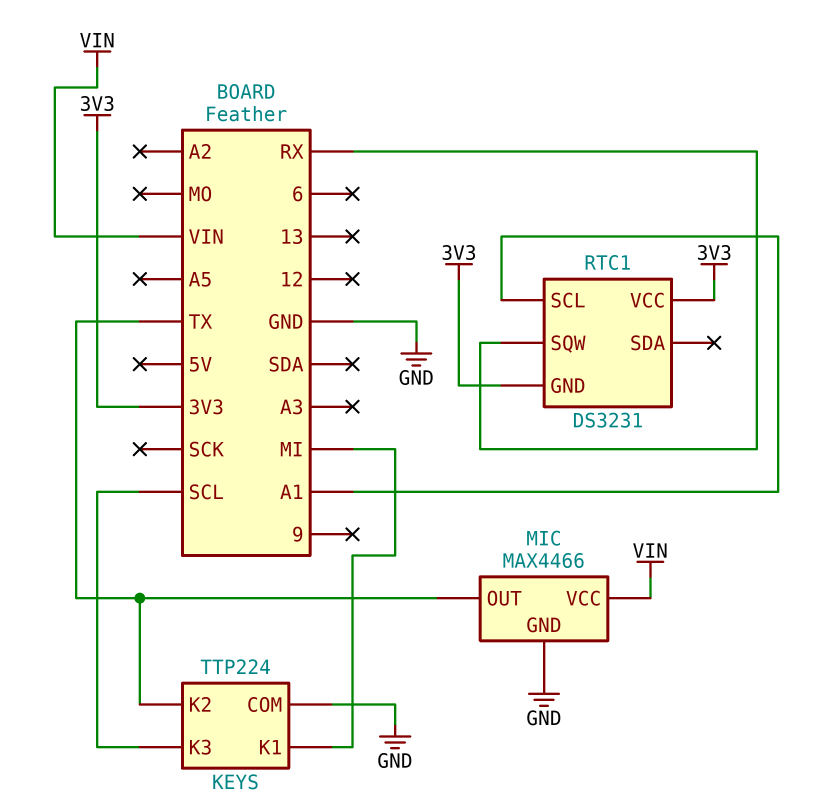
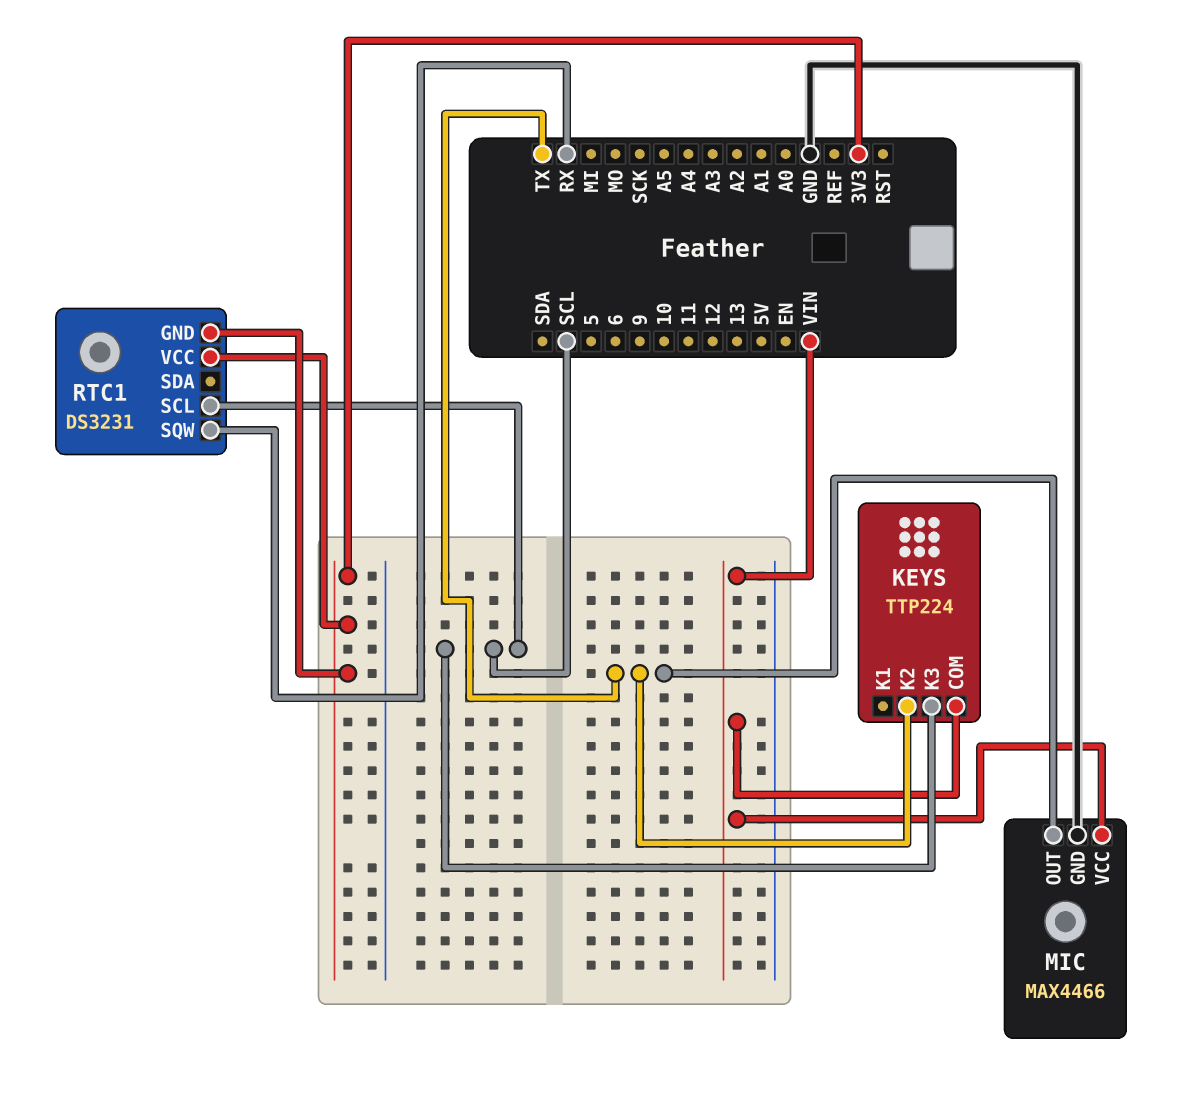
KEYS pin COM: GND -> VIN
KEYS pin K1: MI -> none
RTC1 pin SCL: A1 -> SCL

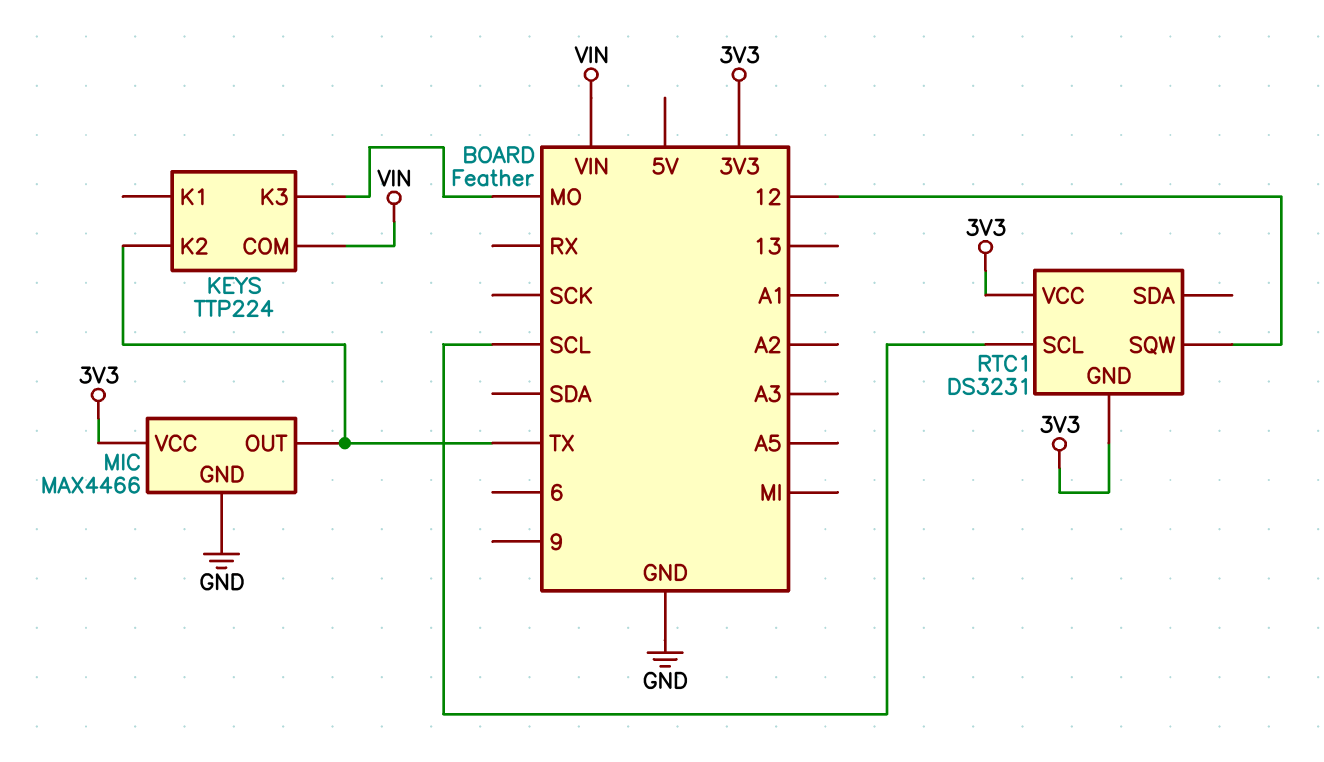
KEYS pin K3: SCL -> MO
MIC pin VCC: VIN -> 3V3
RTC1 pin SQW: RX -> 12

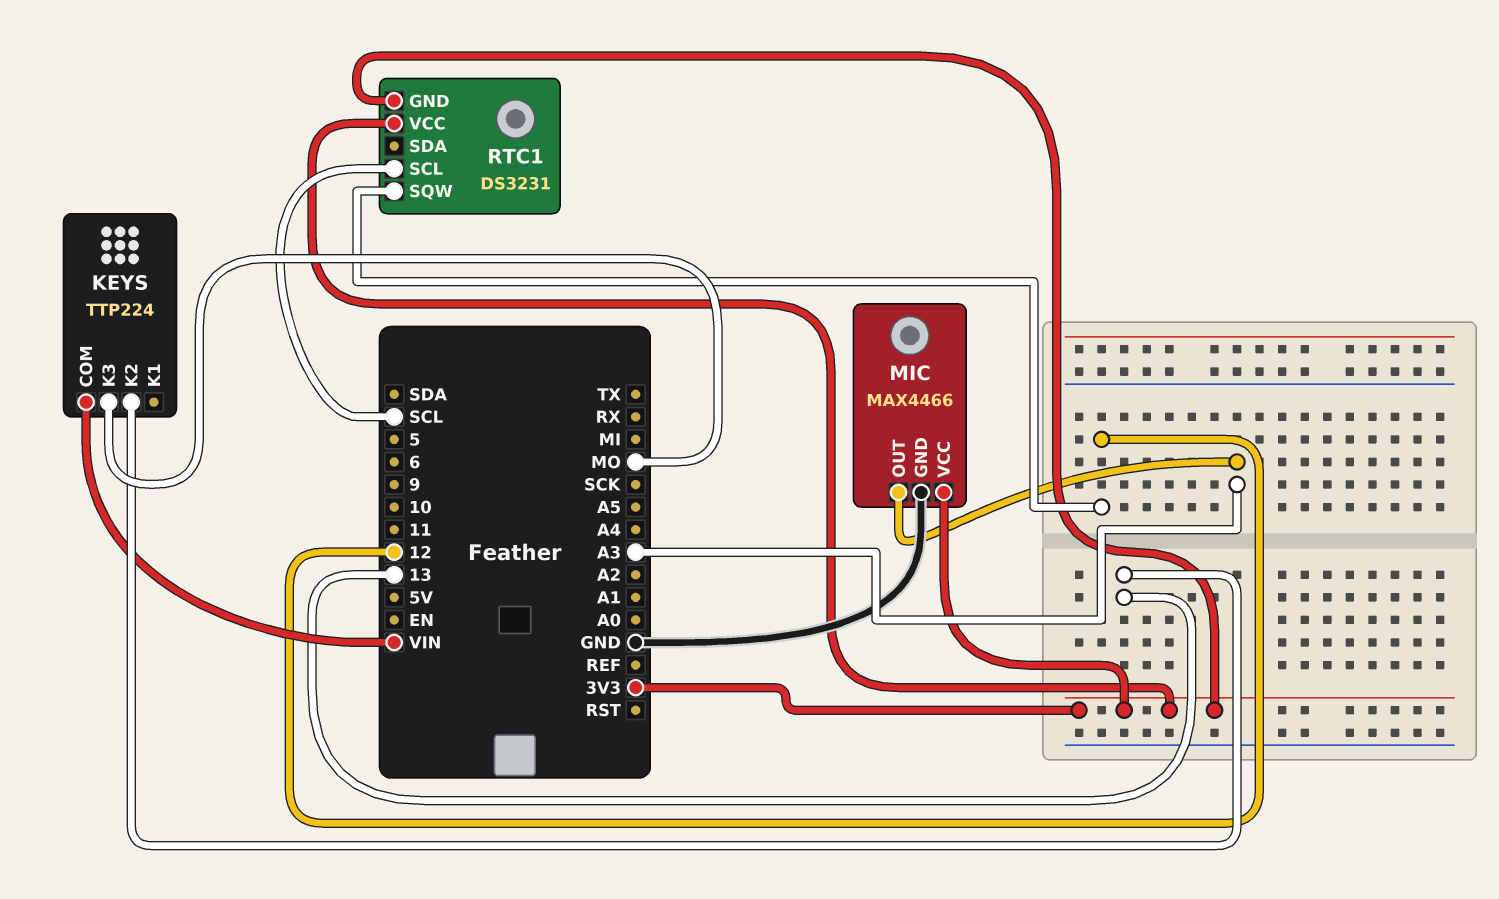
KEYS pin K2: TX -> 13
MIC pin OUT: TX -> A3

